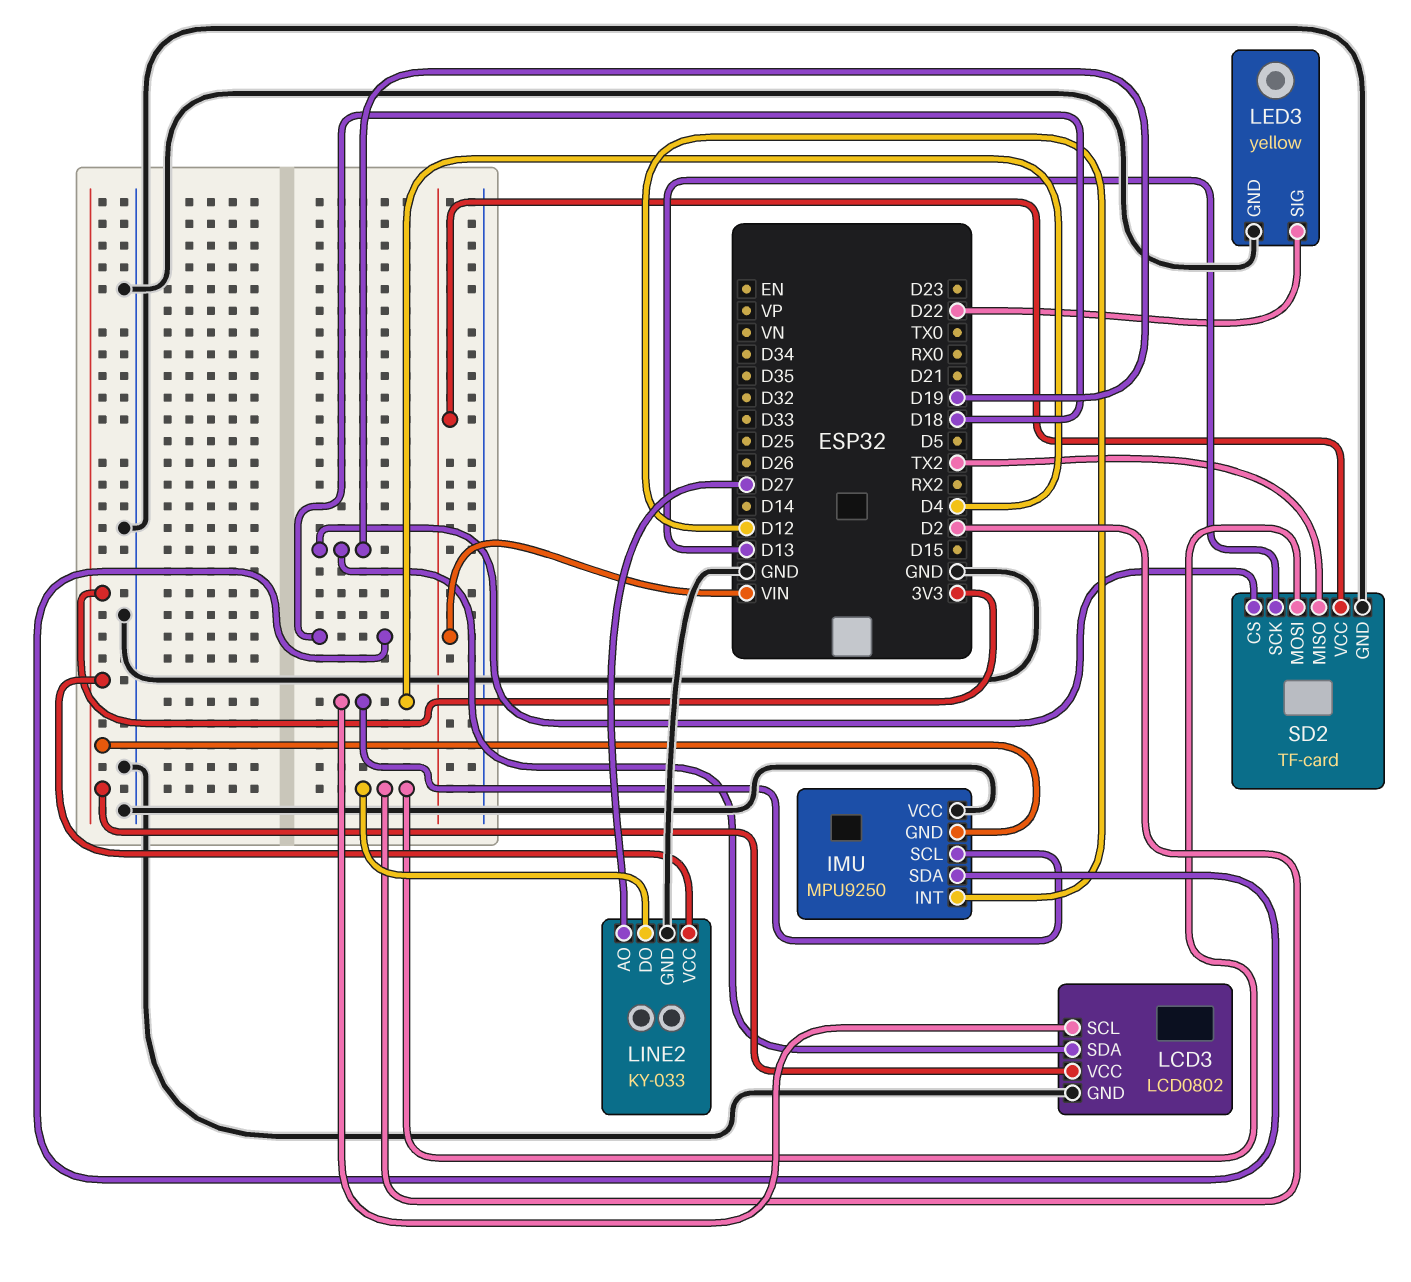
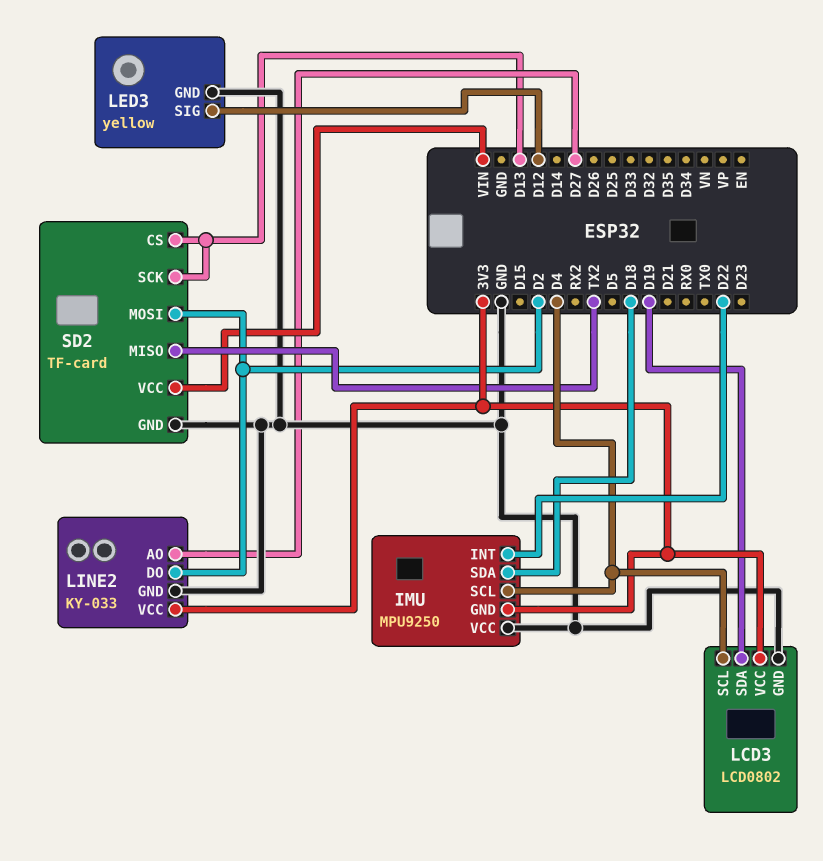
IMU pin INT: D12 -> D22
LED3 pin SIG: D22 -> D12
SD2 pin CS: D19 -> D13

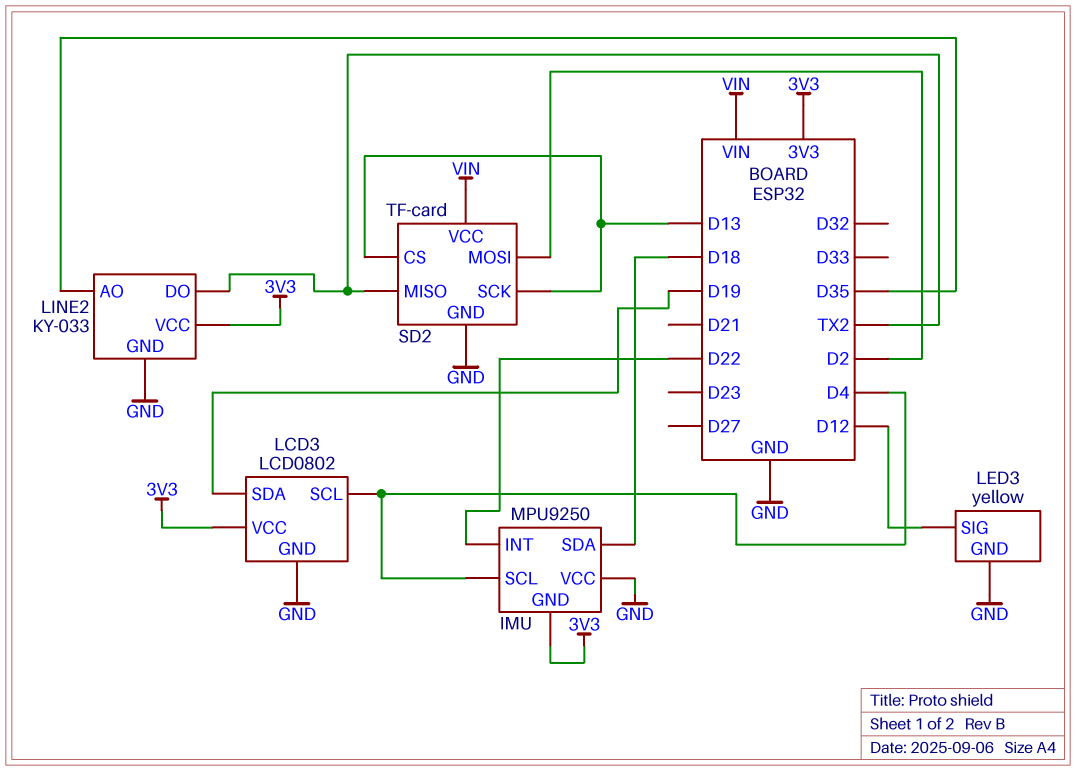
LINE2 pin AO: D27 -> D35
LINE2 pin DO: D2 -> TX2

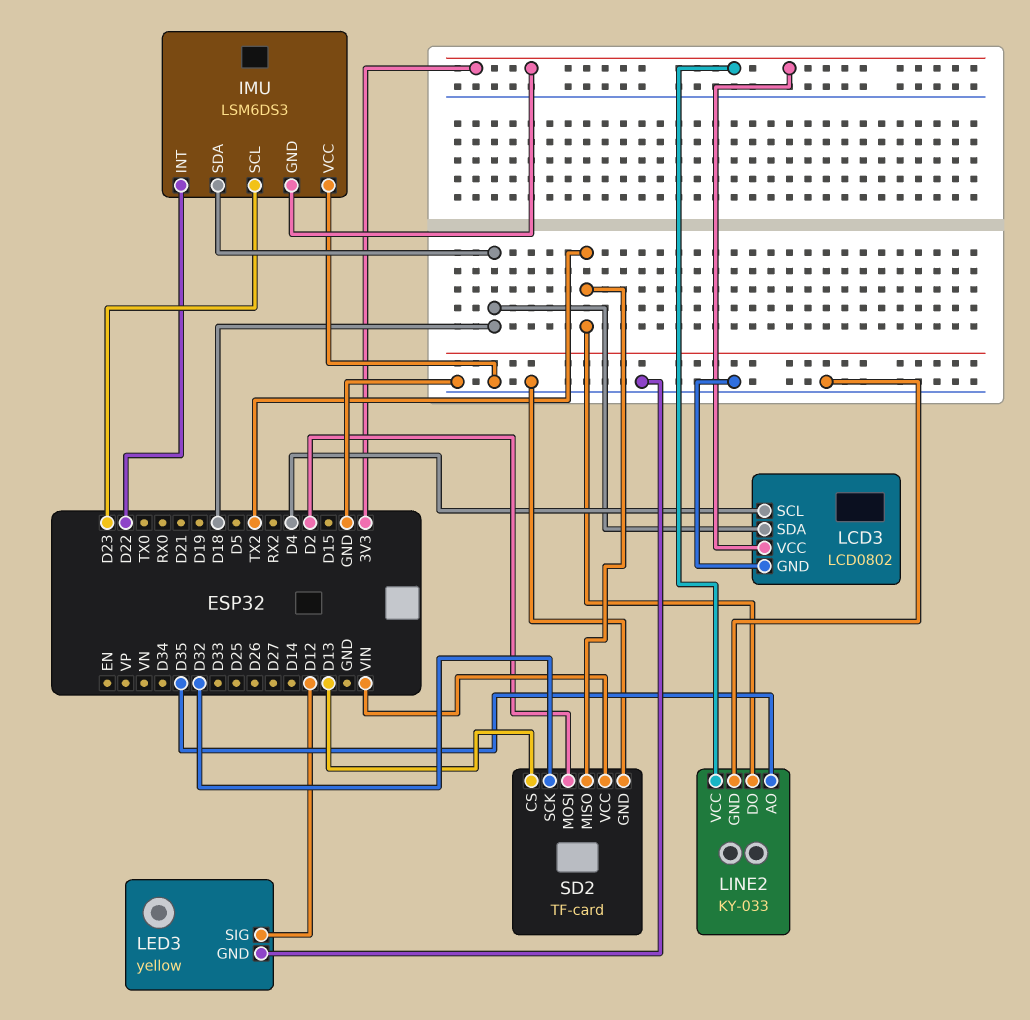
IMU: MPU9250 -> LSM6DS3
IMU pin SCL: D4 -> D23
LCD3 pin SDA: D19 -> D18
SD2 pin SCK: D13 -> D32

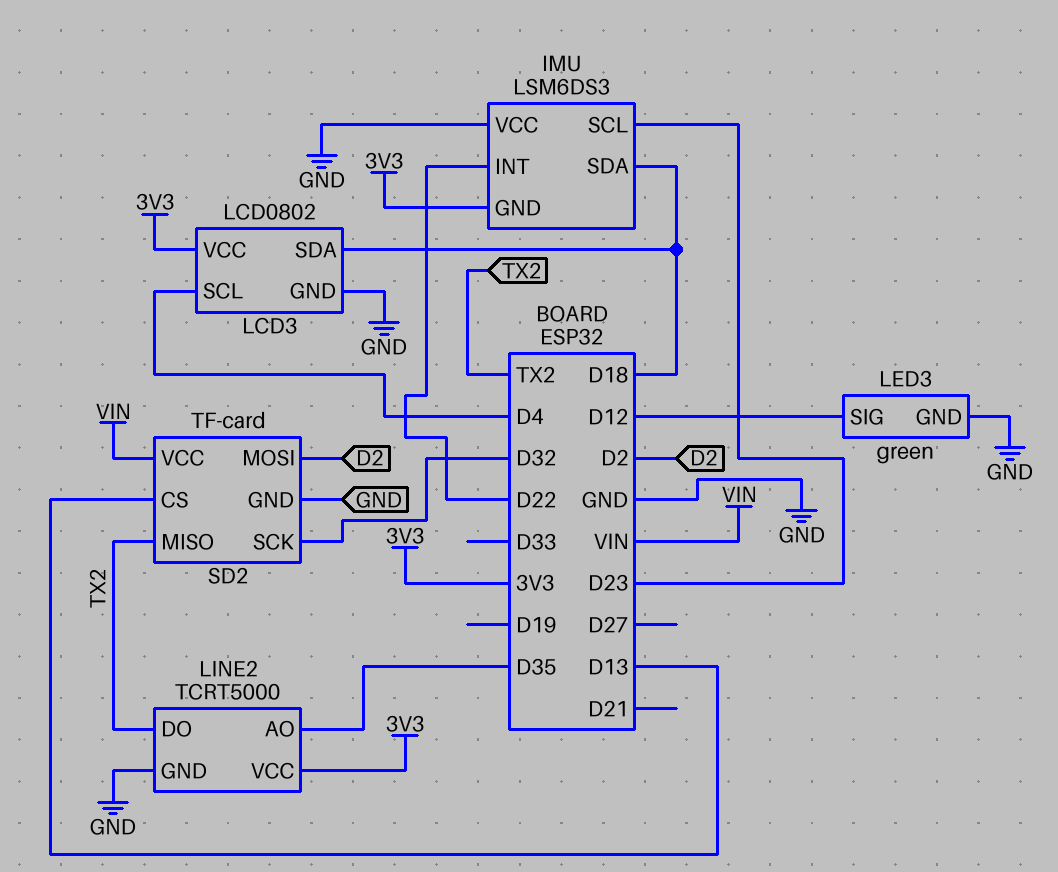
LED3: yellow -> green
LINE2: KY-033 -> TCRT5000

